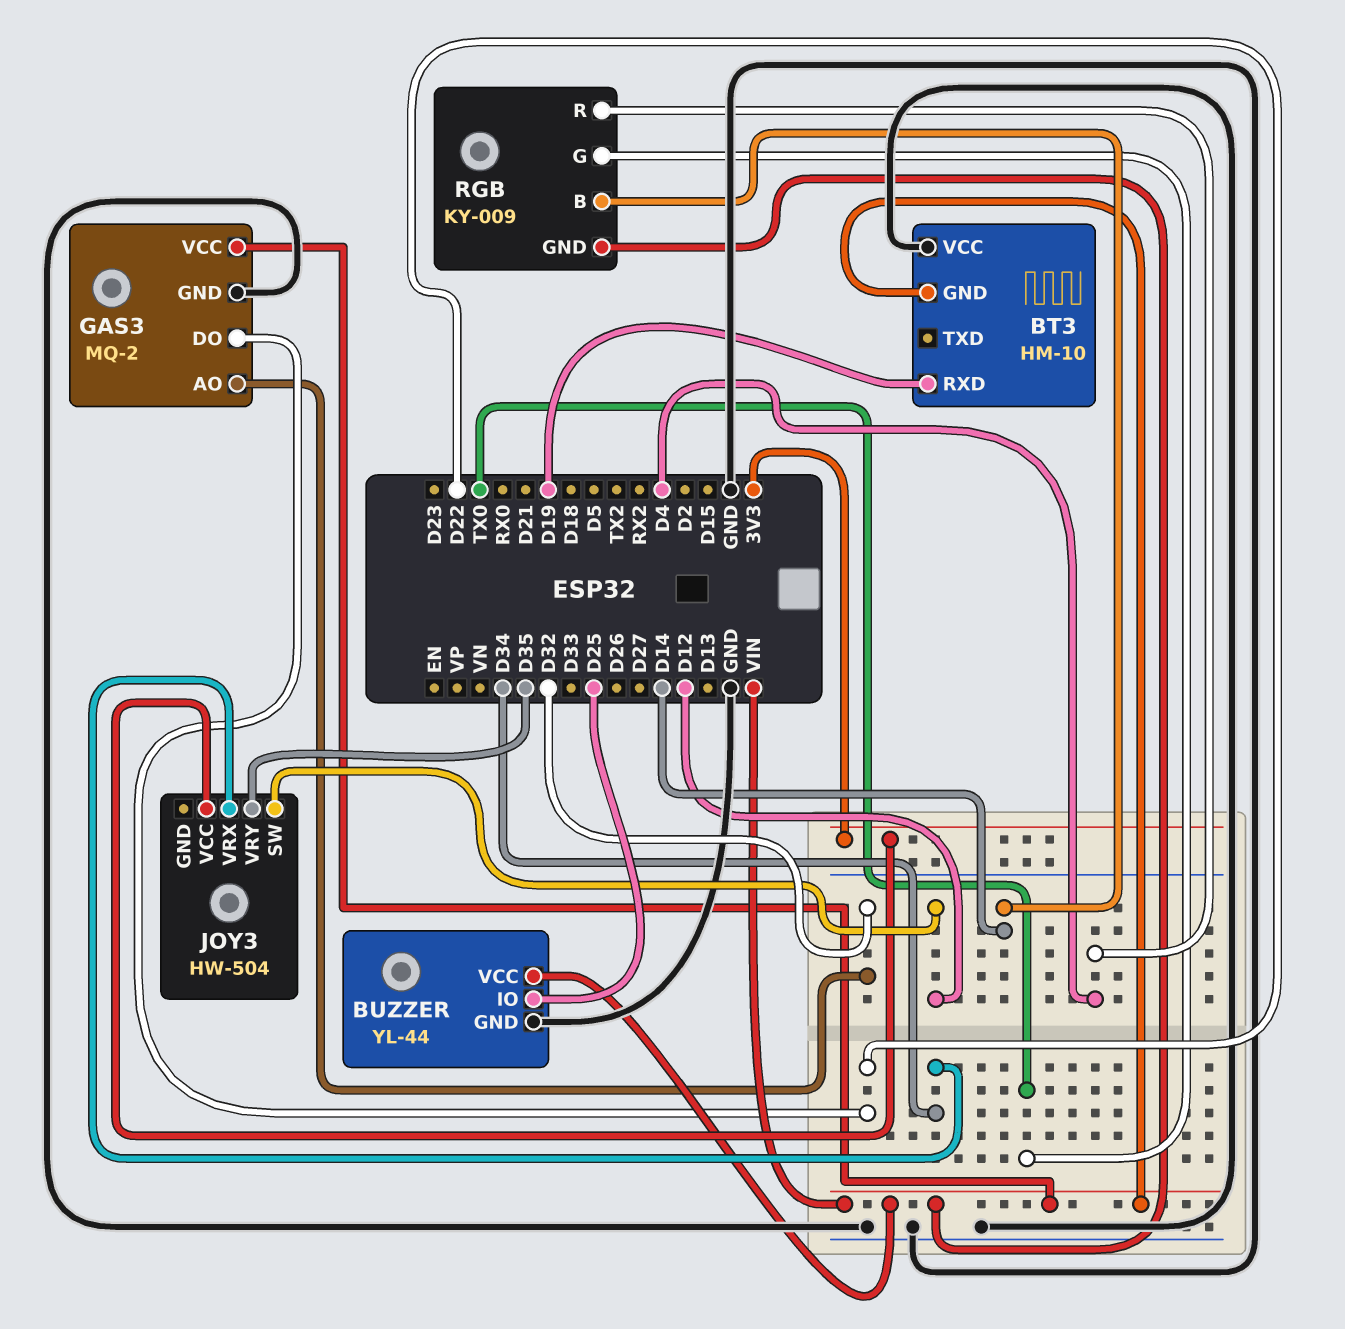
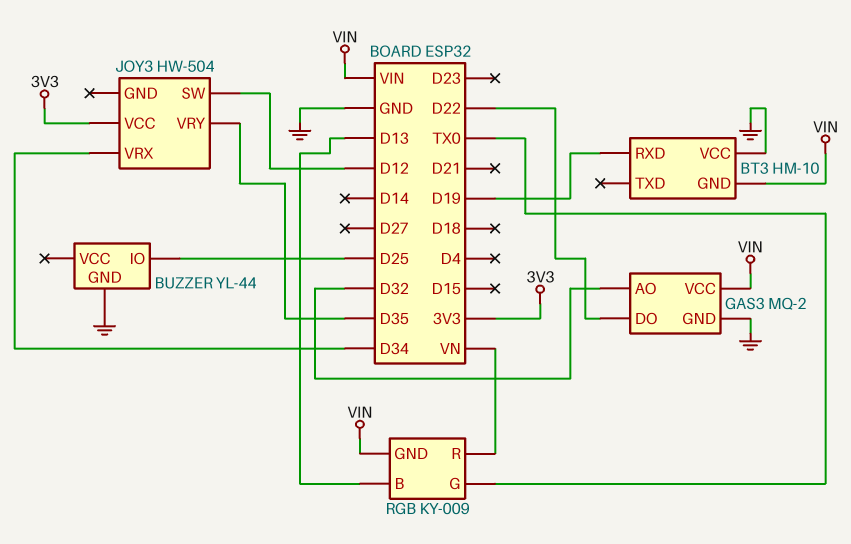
BUZZER pin VCC: VIN -> none
RGB pin B: D14 -> D13
RGB pin R: D4 -> VN

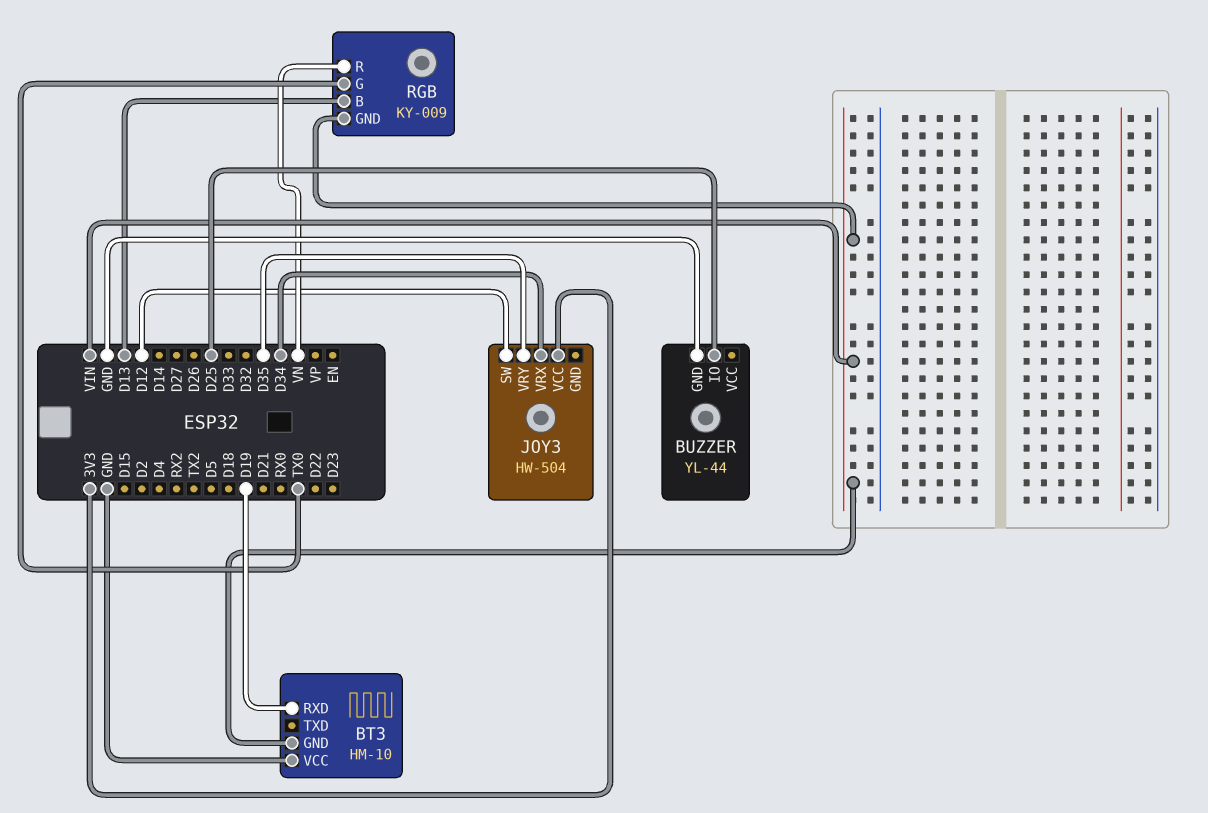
GAS3: MQ-2 -> none
GAS3 pin AO: D32 -> none
GAS3 pin DO: D22 -> none
GAS3 pin GND: GND -> none
GAS3 pin VCC: VIN -> none

